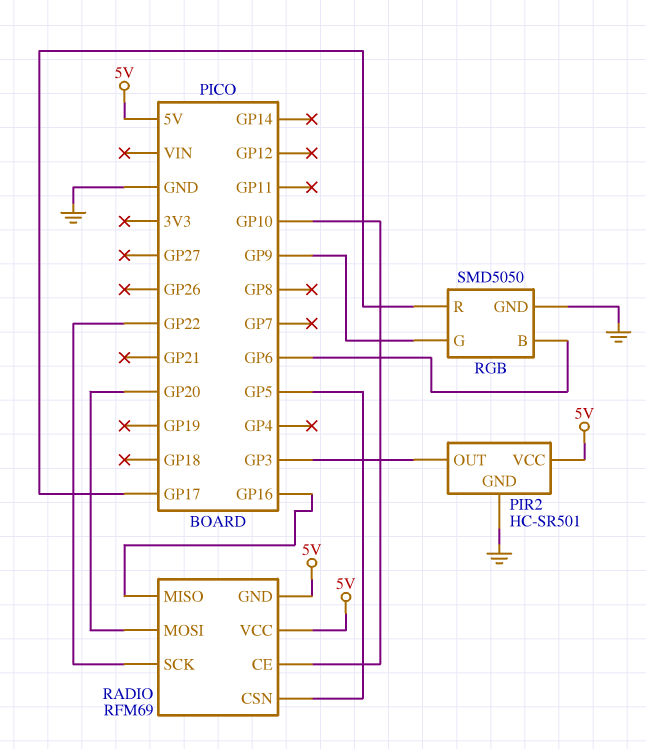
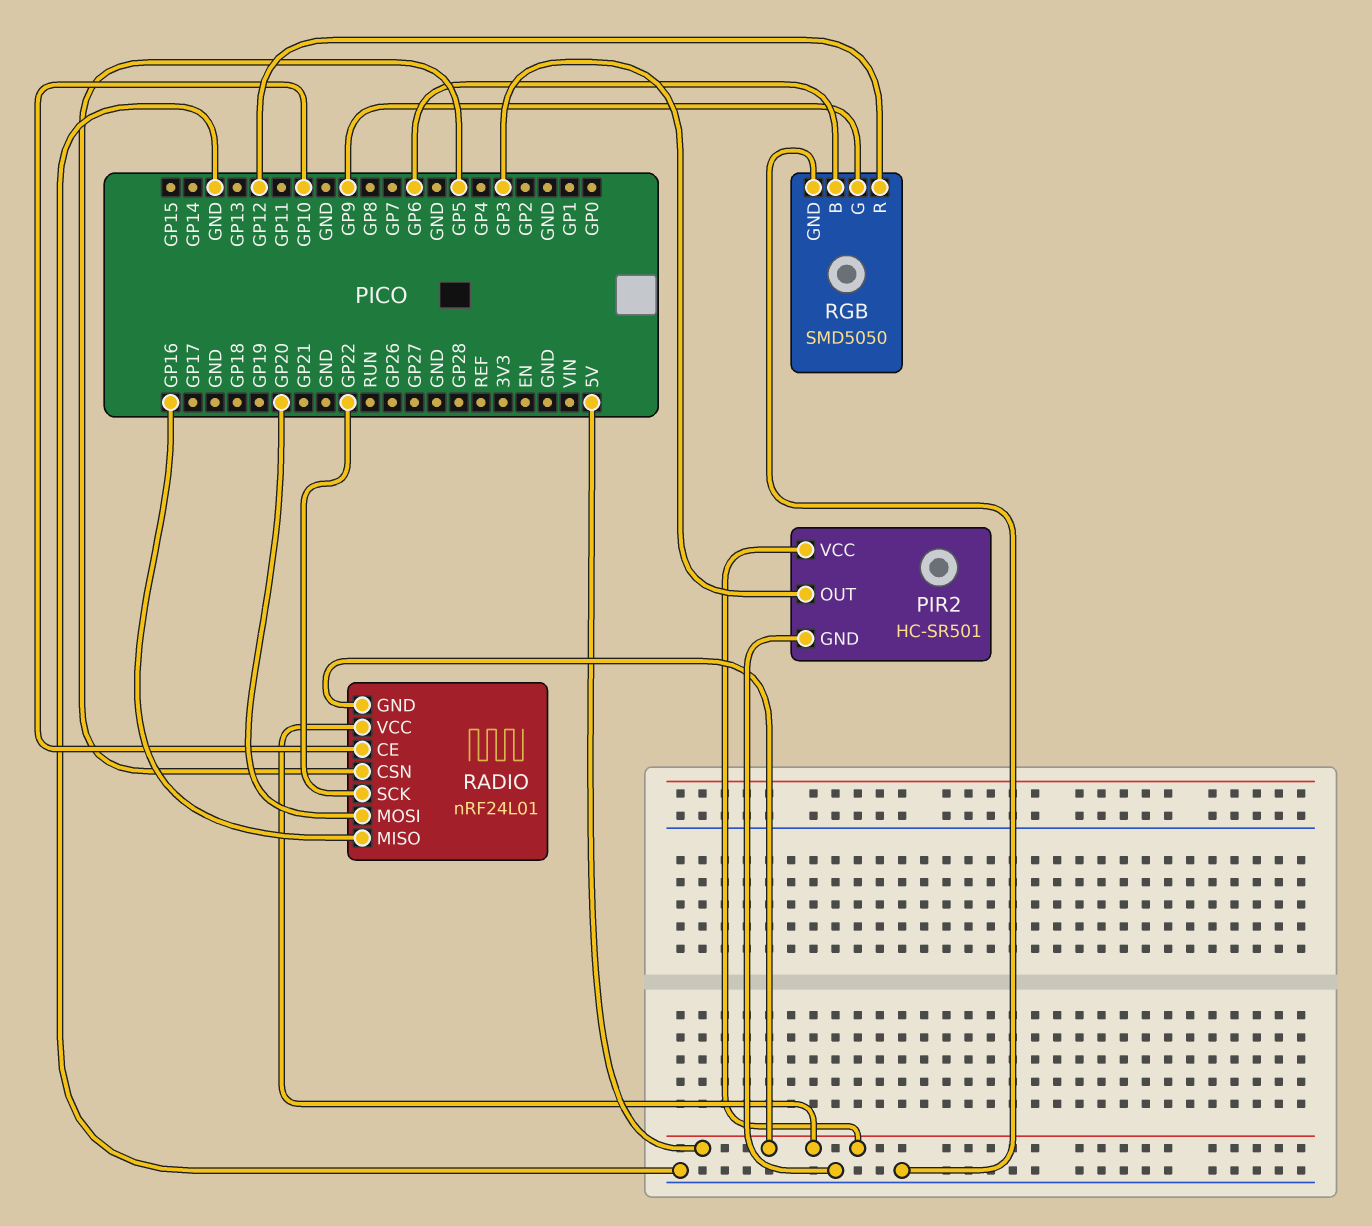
RADIO: RFM69 -> nRF24L01
RGB pin R: GP17 -> GP12

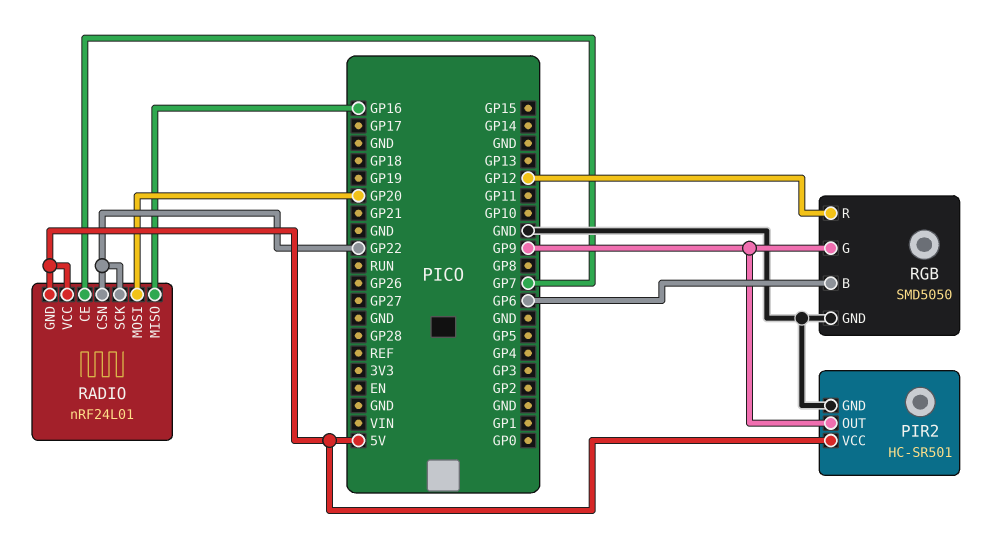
PIR2 pin OUT: GP3 -> GP9
RADIO pin CE: GP10 -> GP7
RADIO pin CSN: GP5 -> GP22

